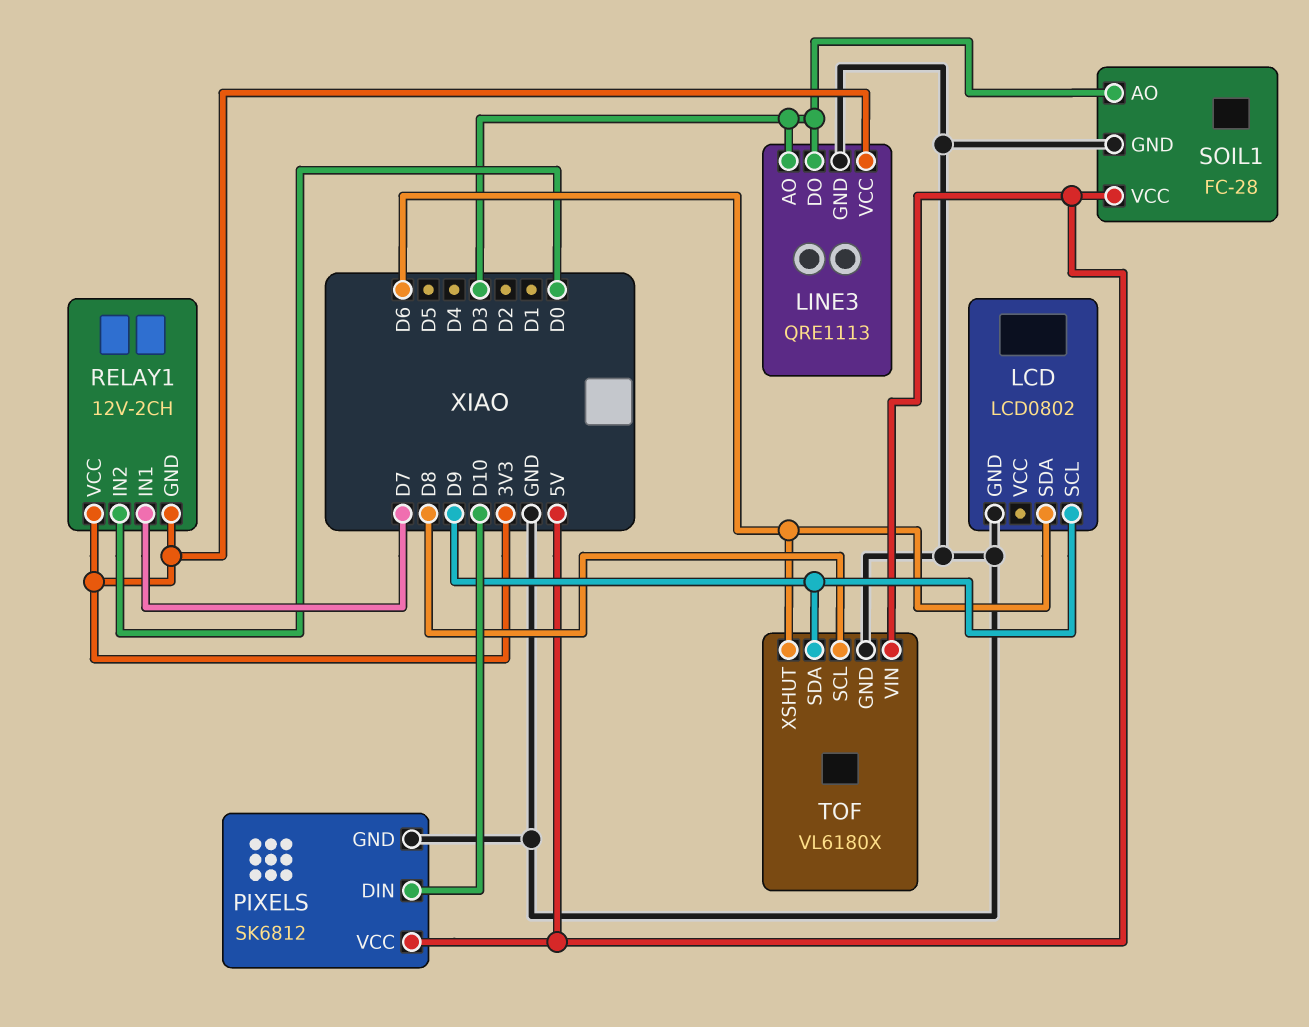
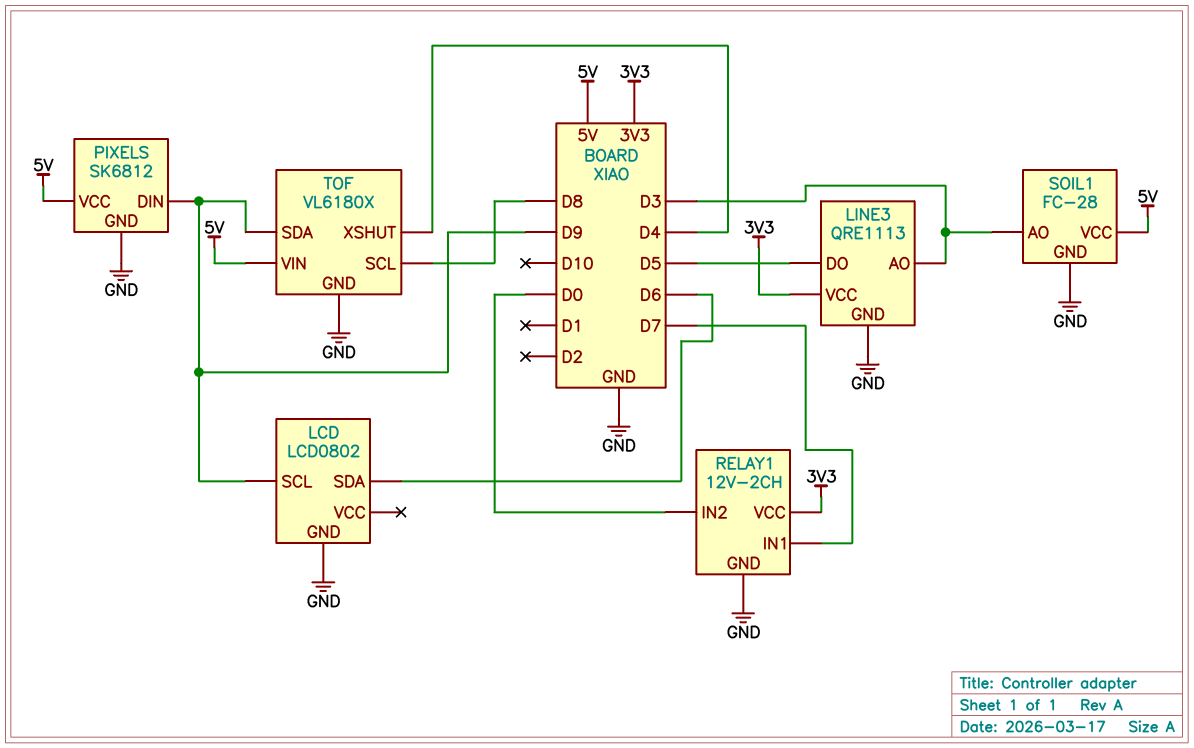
LINE3 pin DO: D3 -> D5
PIXELS pin DIN: D10 -> D9
RELAY1 pin GND: 3V3 -> GND
TOF pin XSHUT: D6 -> D4

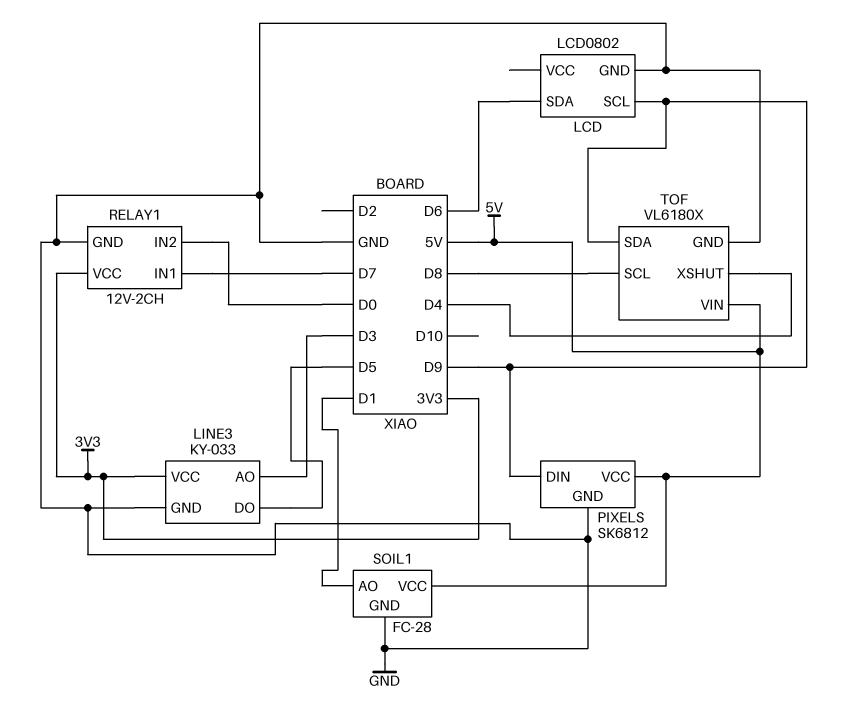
LINE3: QRE1113 -> KY-033
SOIL1 pin AO: D3 -> D1

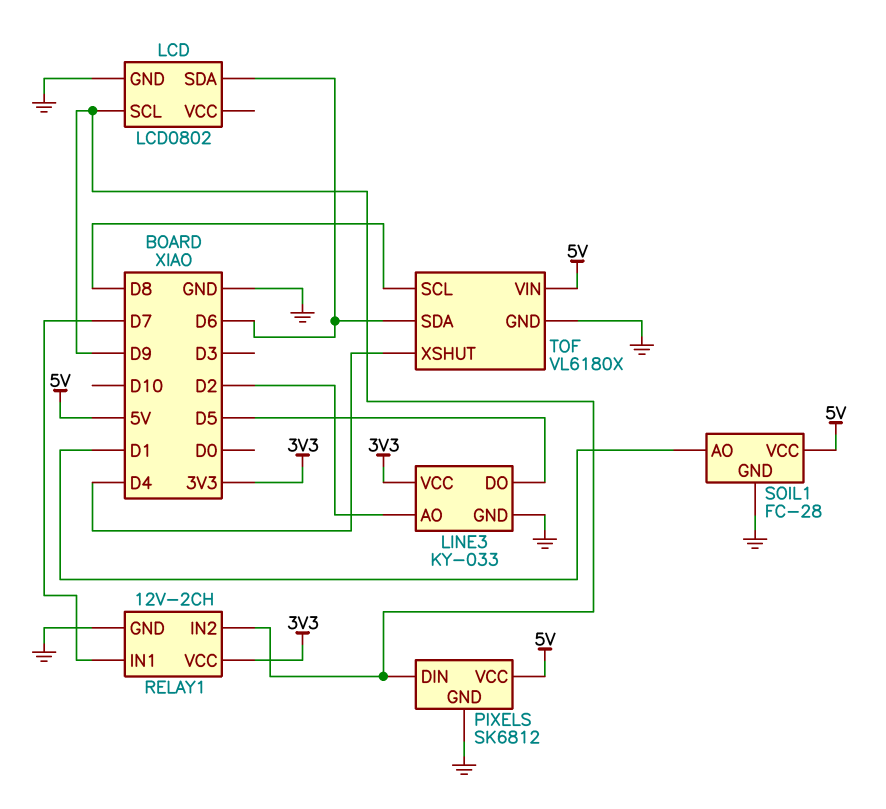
LINE3 pin AO: D3 -> D2
RELAY1 pin IN2: D0 -> D9
TOF pin SDA: D9 -> D6

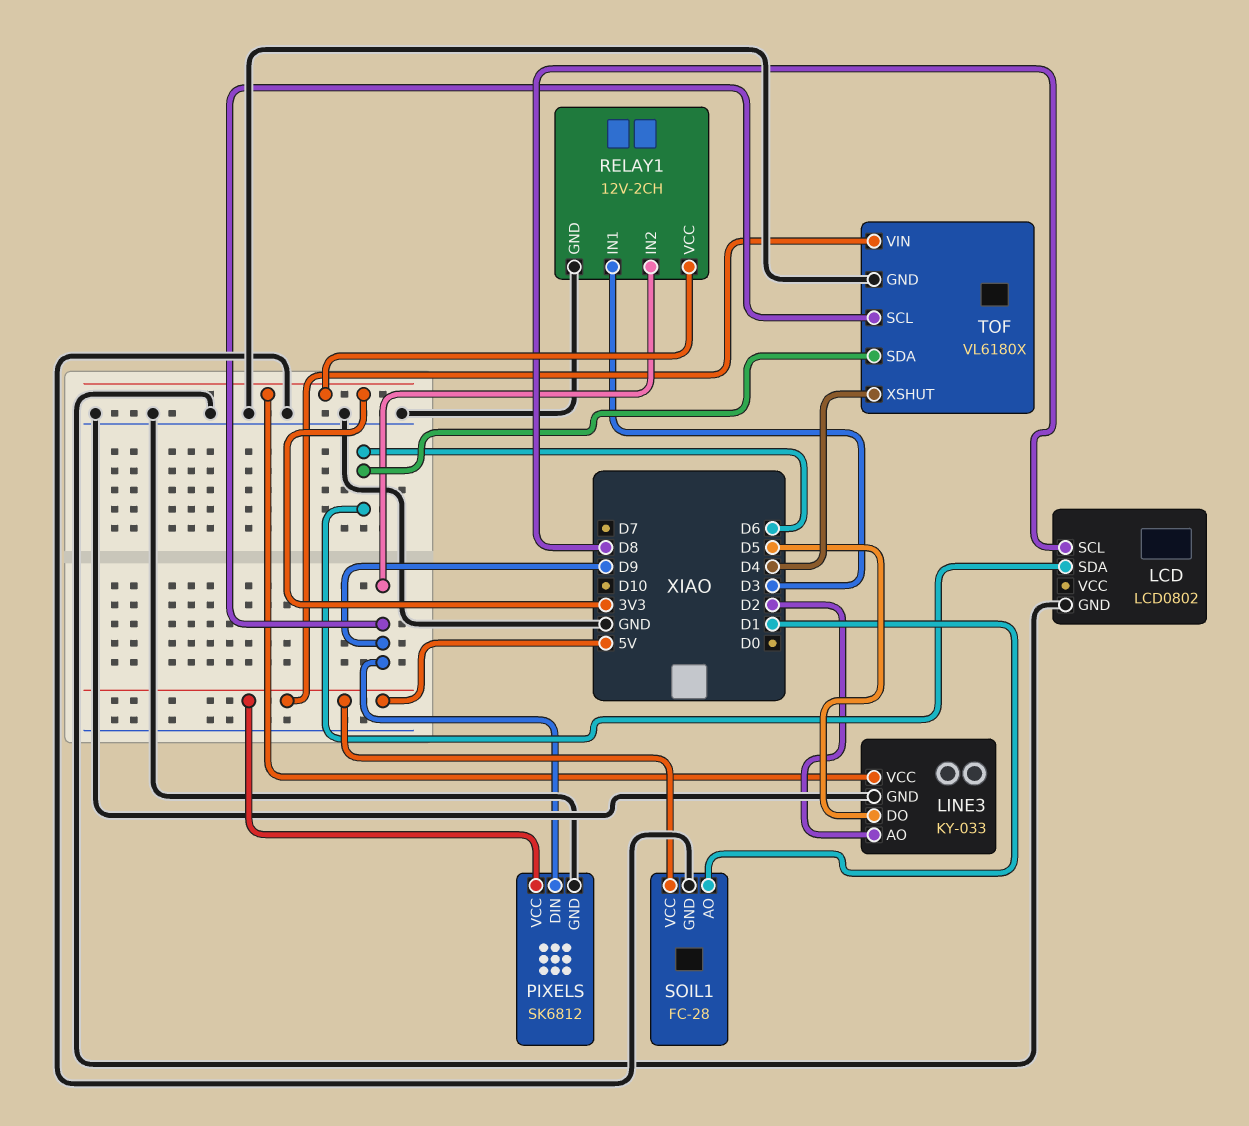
LCD pin SCL: D9 -> D8
RELAY1 pin IN1: D7 -> D3
TOF pin SCL: D8 -> D9

